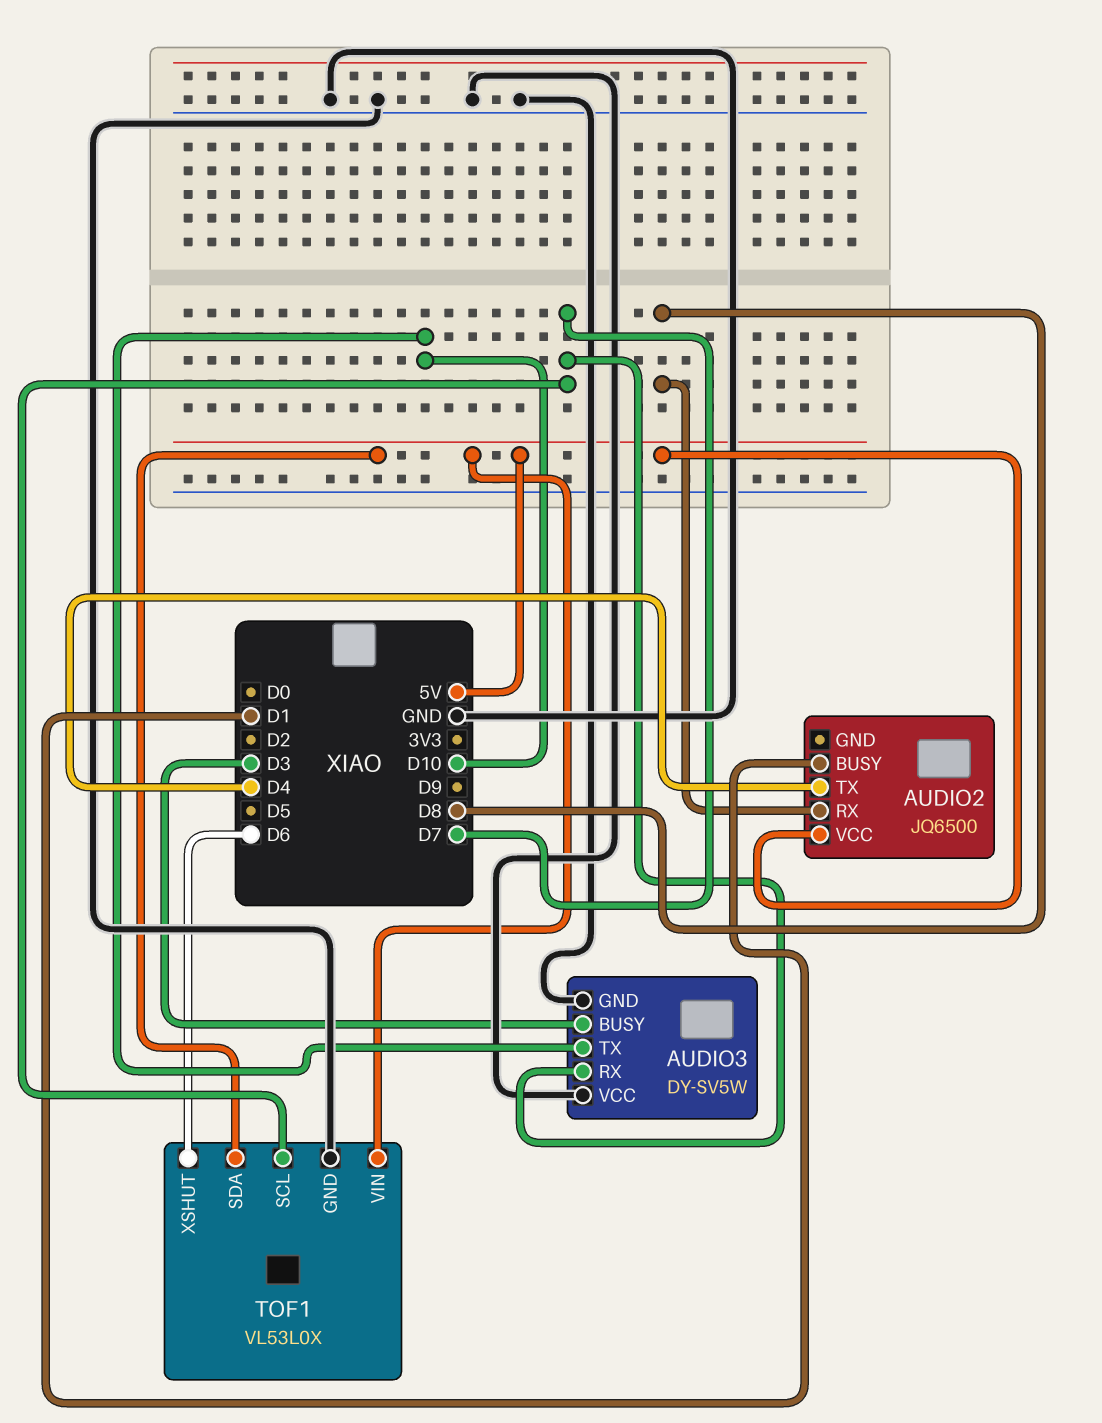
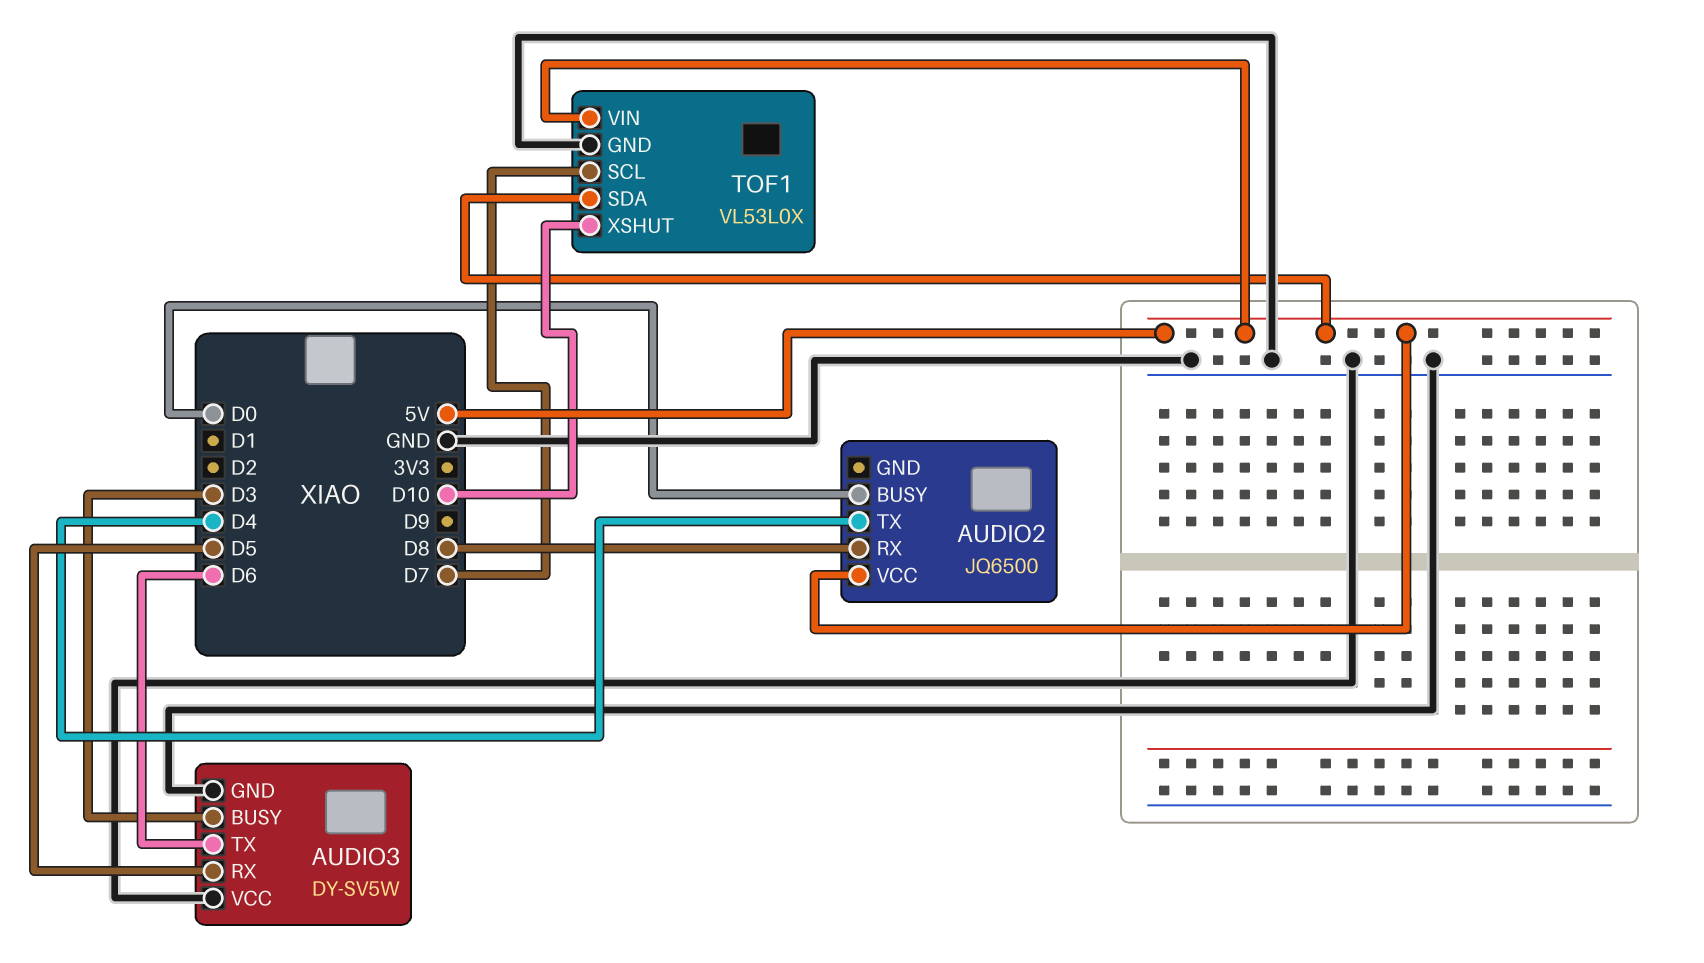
AUDIO2 pin BUSY: D1 -> D0
AUDIO3 pin RX: D7 -> D5
AUDIO3 pin TX: D10 -> D6
TOF1 pin XSHUT: D6 -> D10

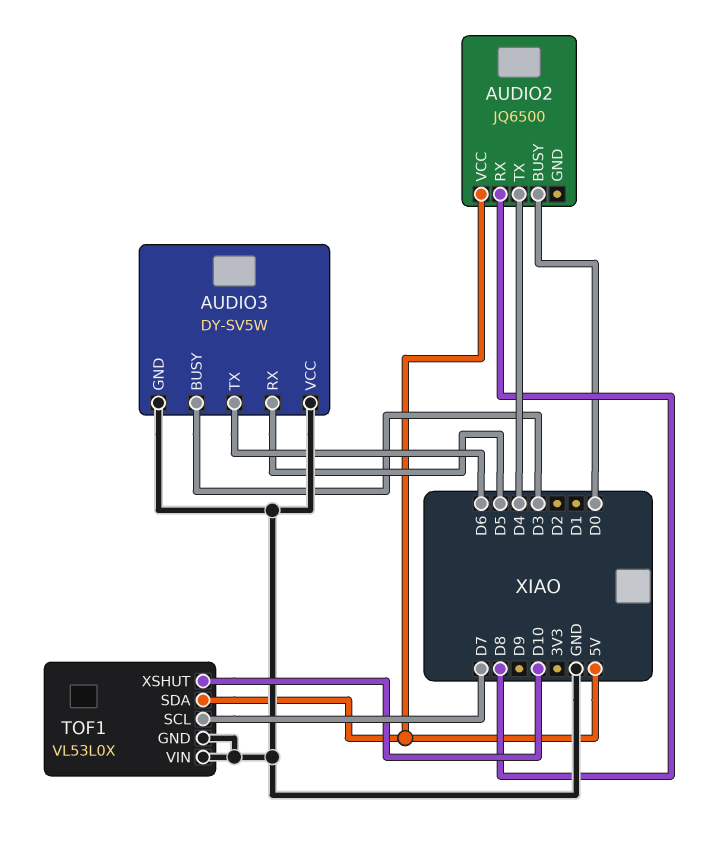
TOF1 pin VIN: 5V -> GND

